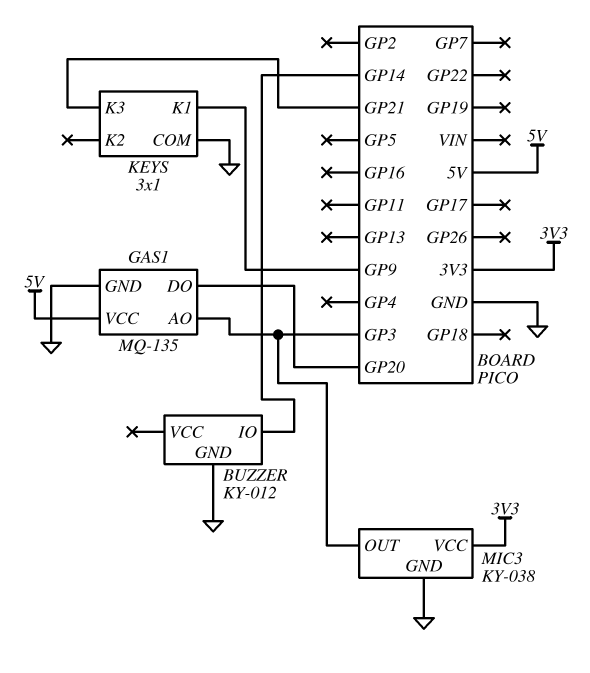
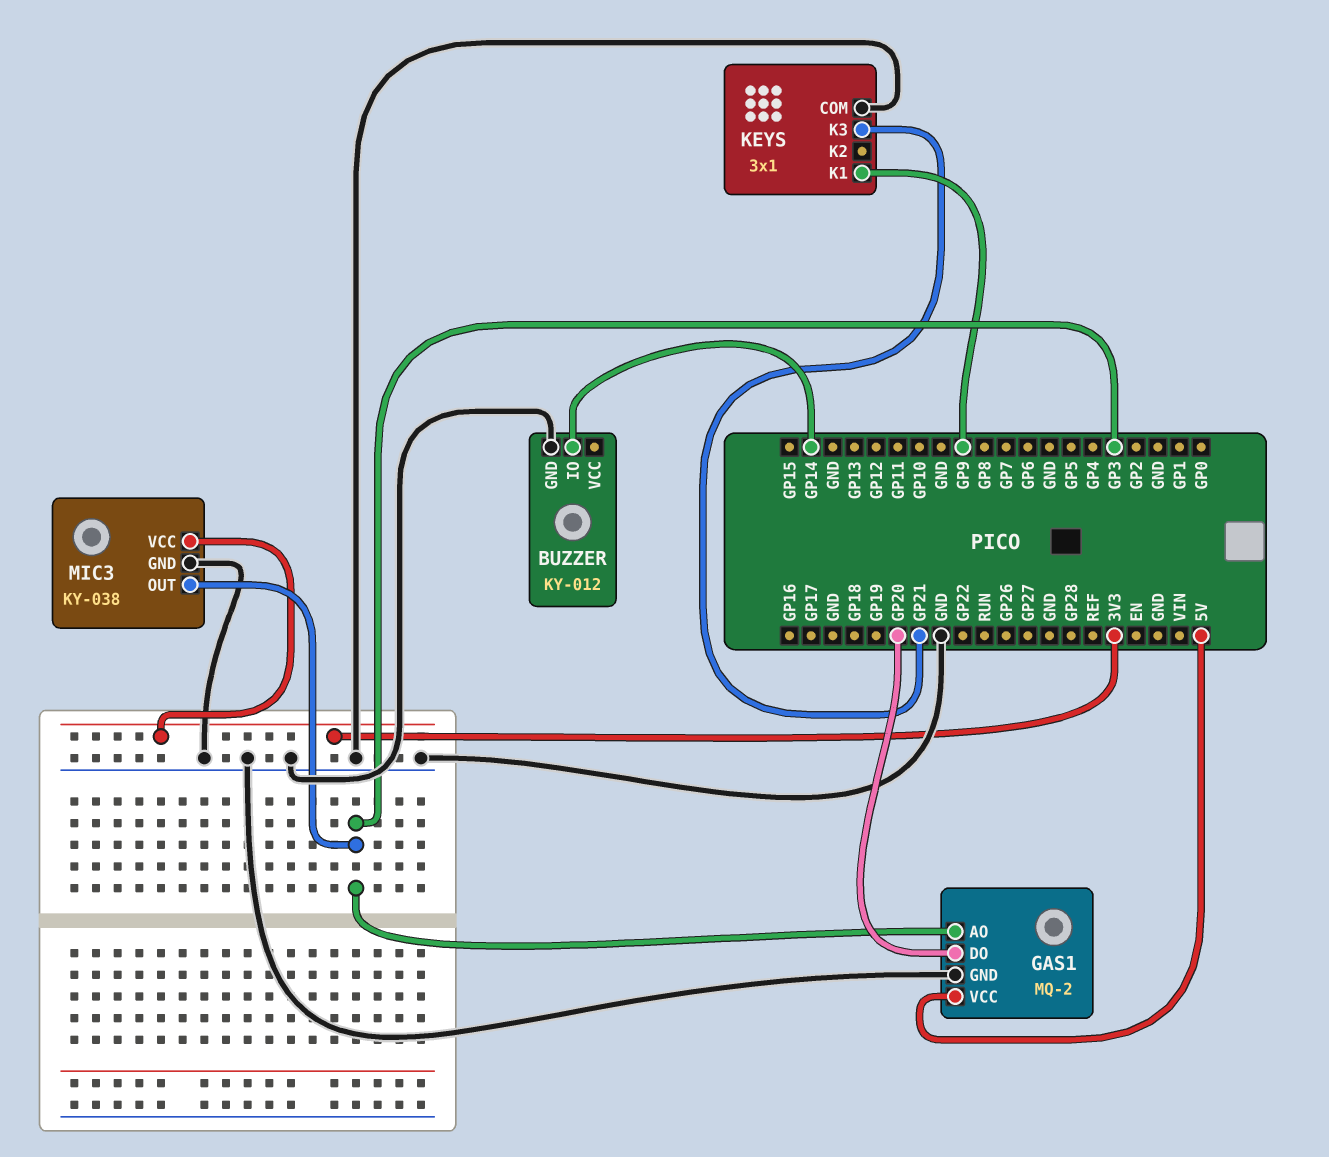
GAS1: MQ-135 -> MQ-2

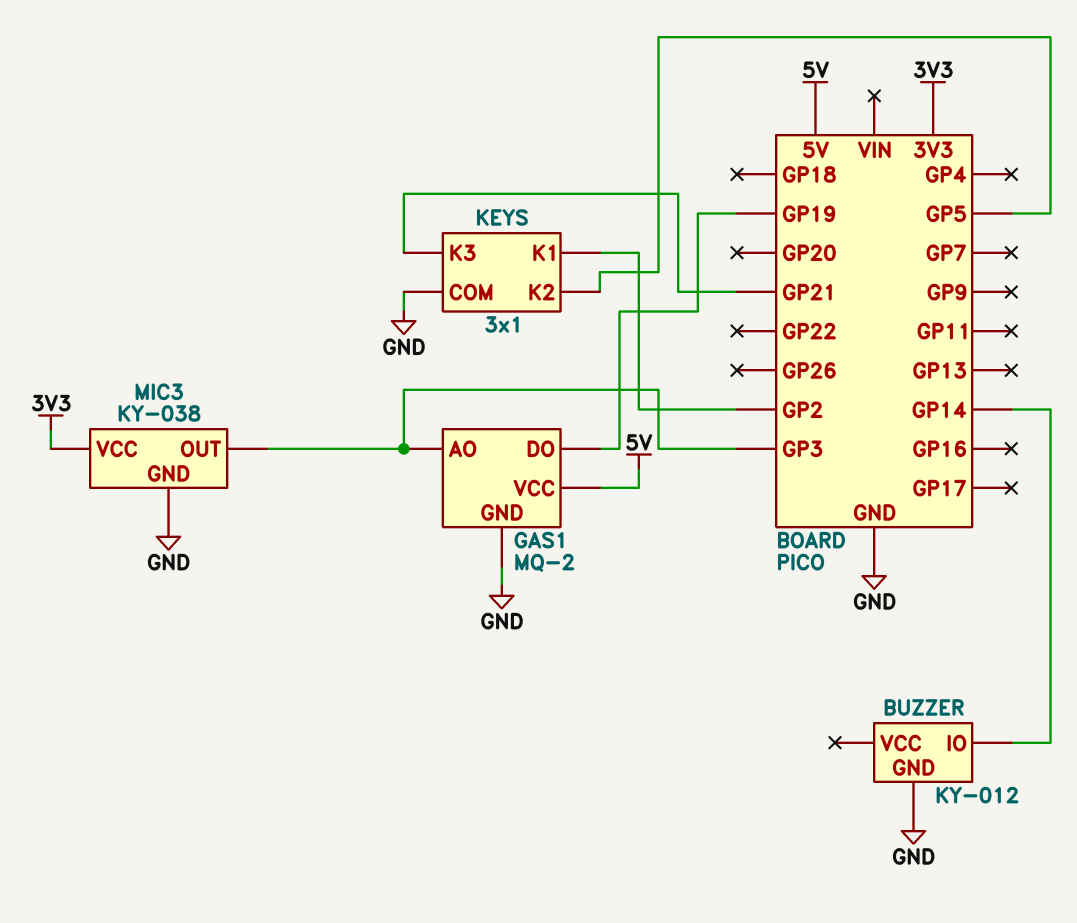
GAS1 pin DO: GP20 -> GP19
KEYS pin K1: GP9 -> GP2
KEYS pin K2: none -> GP5

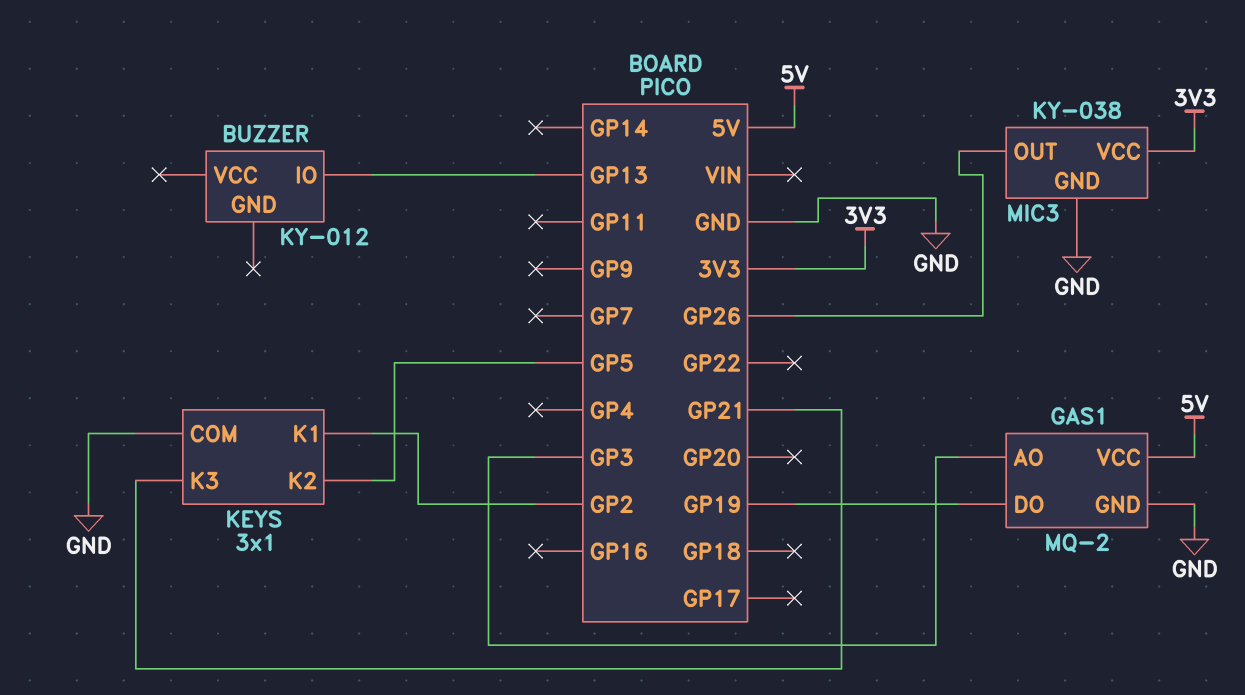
BUZZER pin GND: GND -> none
BUZZER pin IO: GP14 -> GP13
MIC3 pin OUT: GP3 -> GP26

